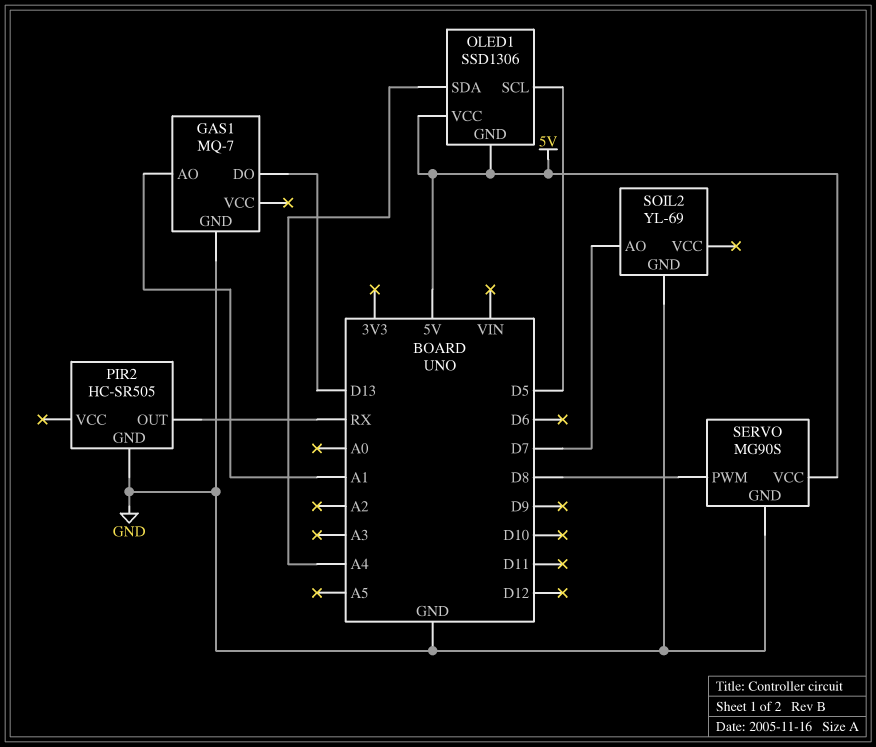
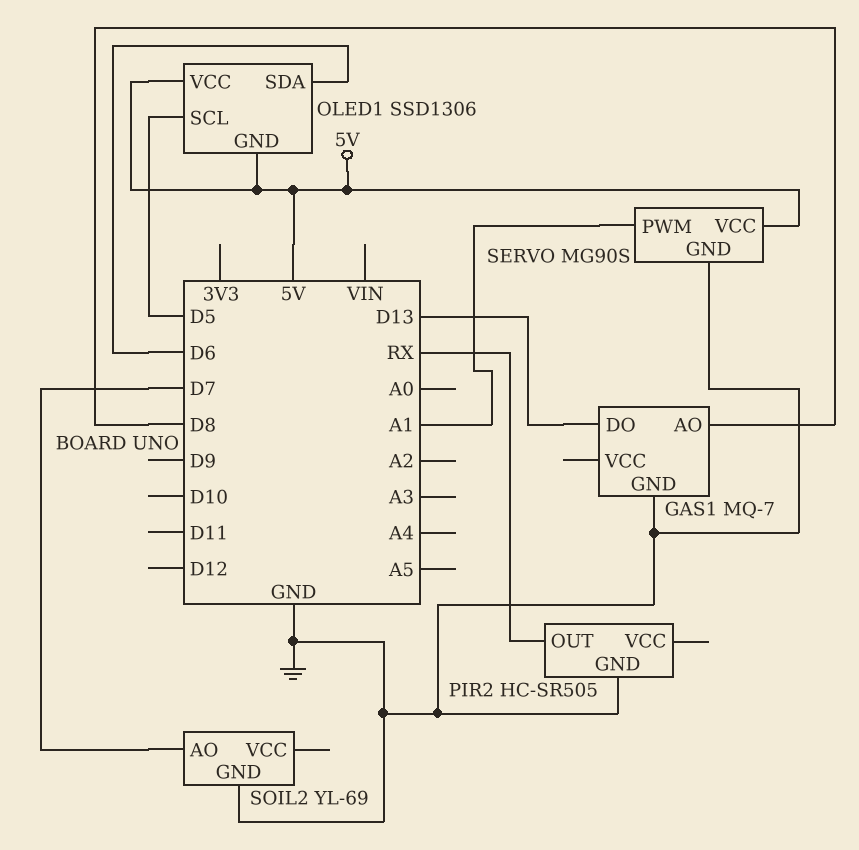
GAS1 pin AO: A1 -> D8
OLED1 pin SDA: A4 -> D6
SERVO pin PWM: D8 -> A1

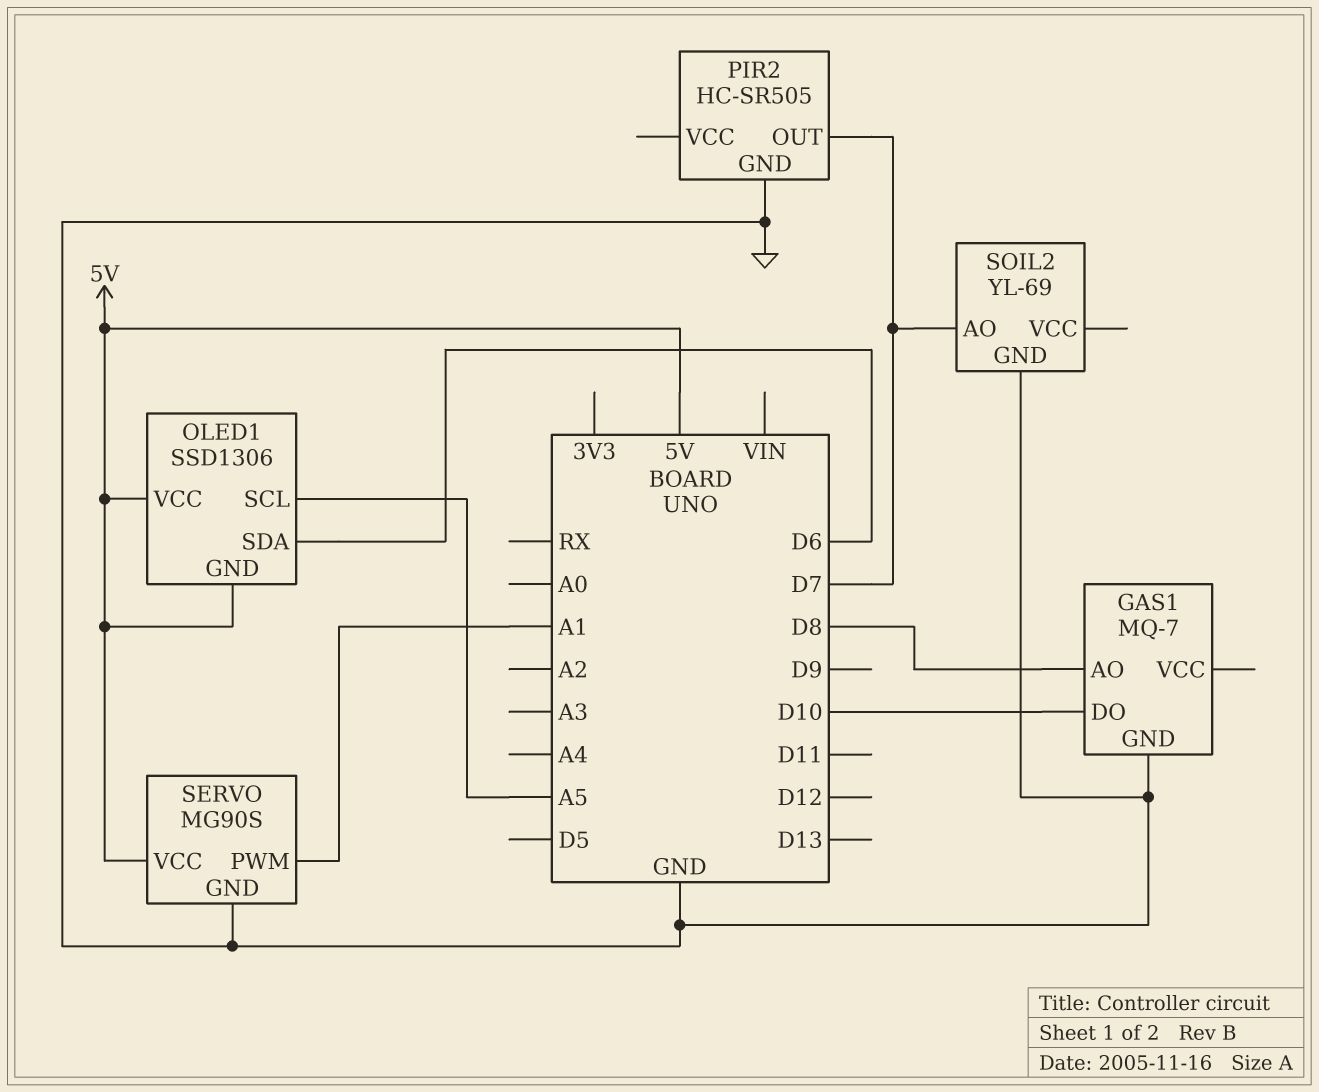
GAS1 pin DO: D13 -> D10
OLED1 pin SCL: D5 -> A5
PIR2 pin OUT: RX -> D7

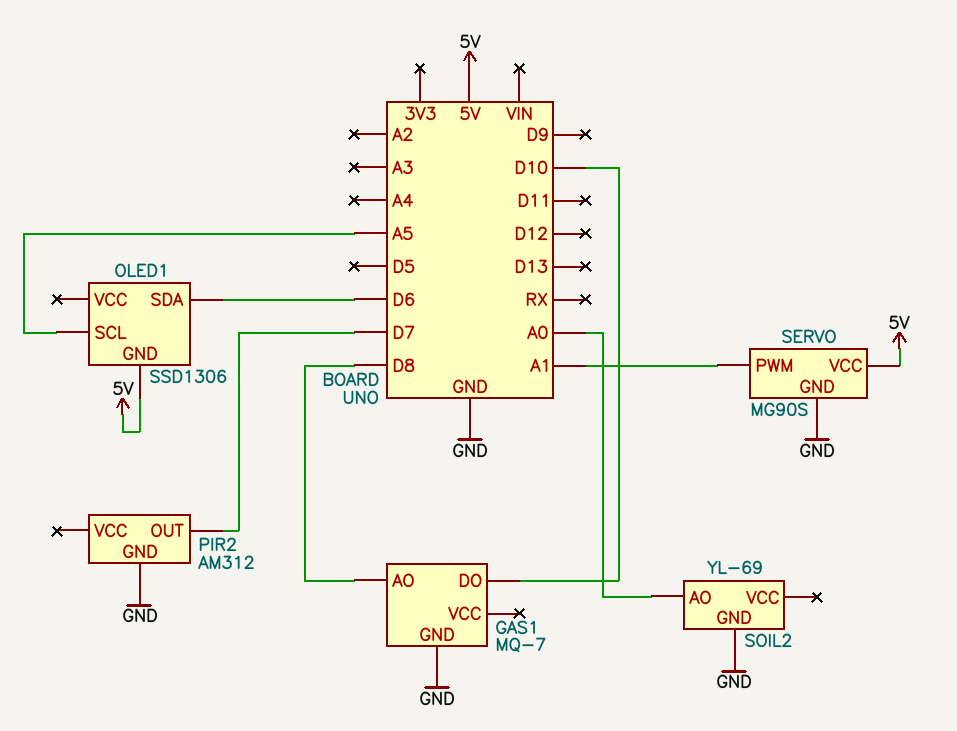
OLED1 pin VCC: 5V -> none
PIR2: HC-SR505 -> AM312
SOIL2 pin AO: D7 -> A0

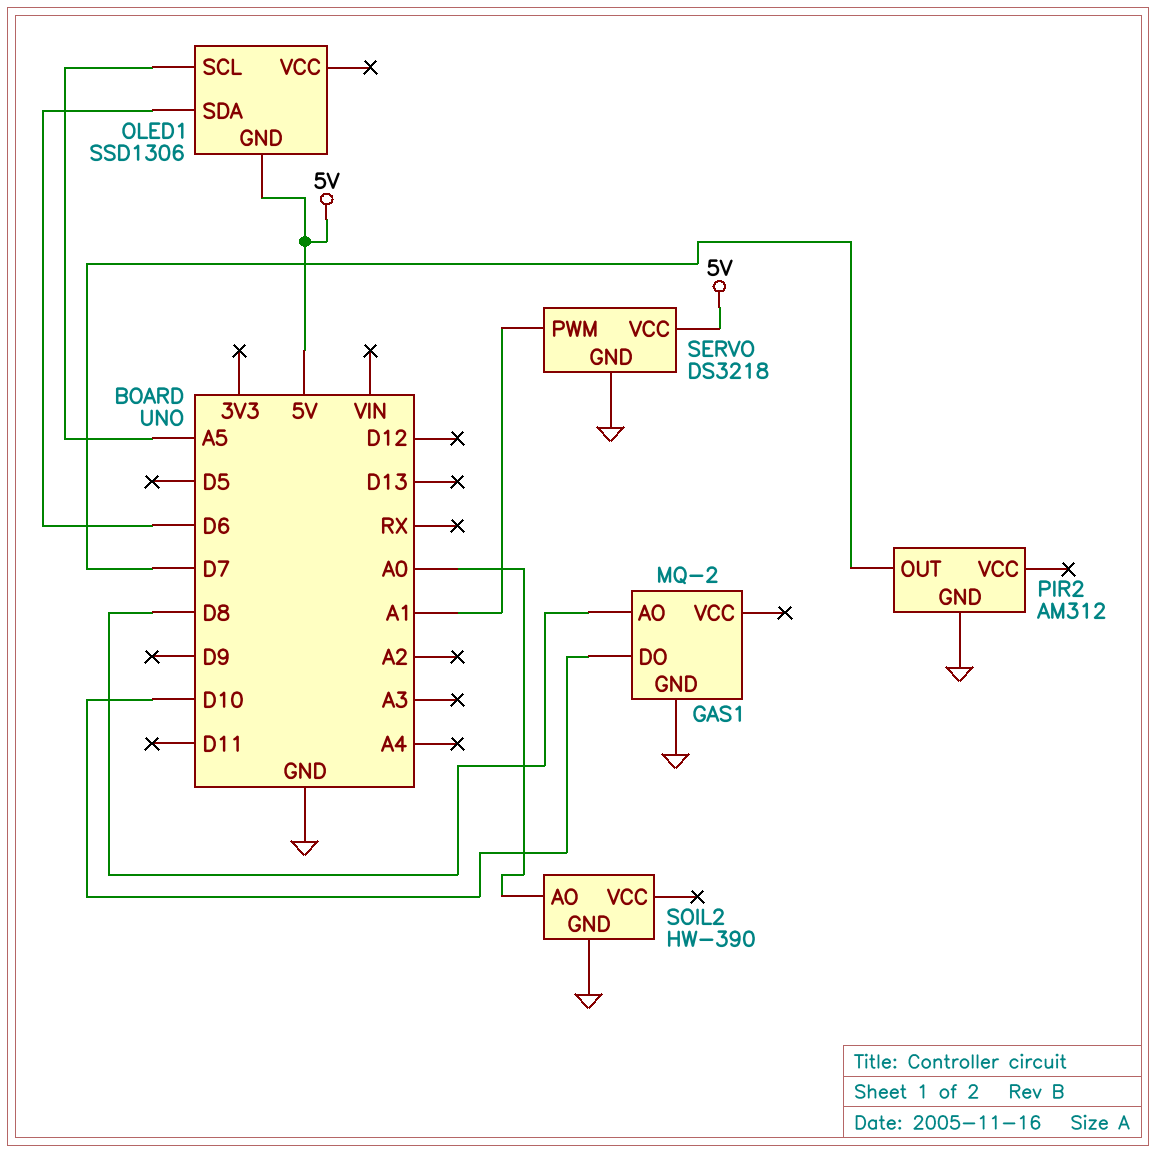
GAS1: MQ-7 -> MQ-2
SERVO: MG90S -> DS3218
SOIL2: YL-69 -> HW-390

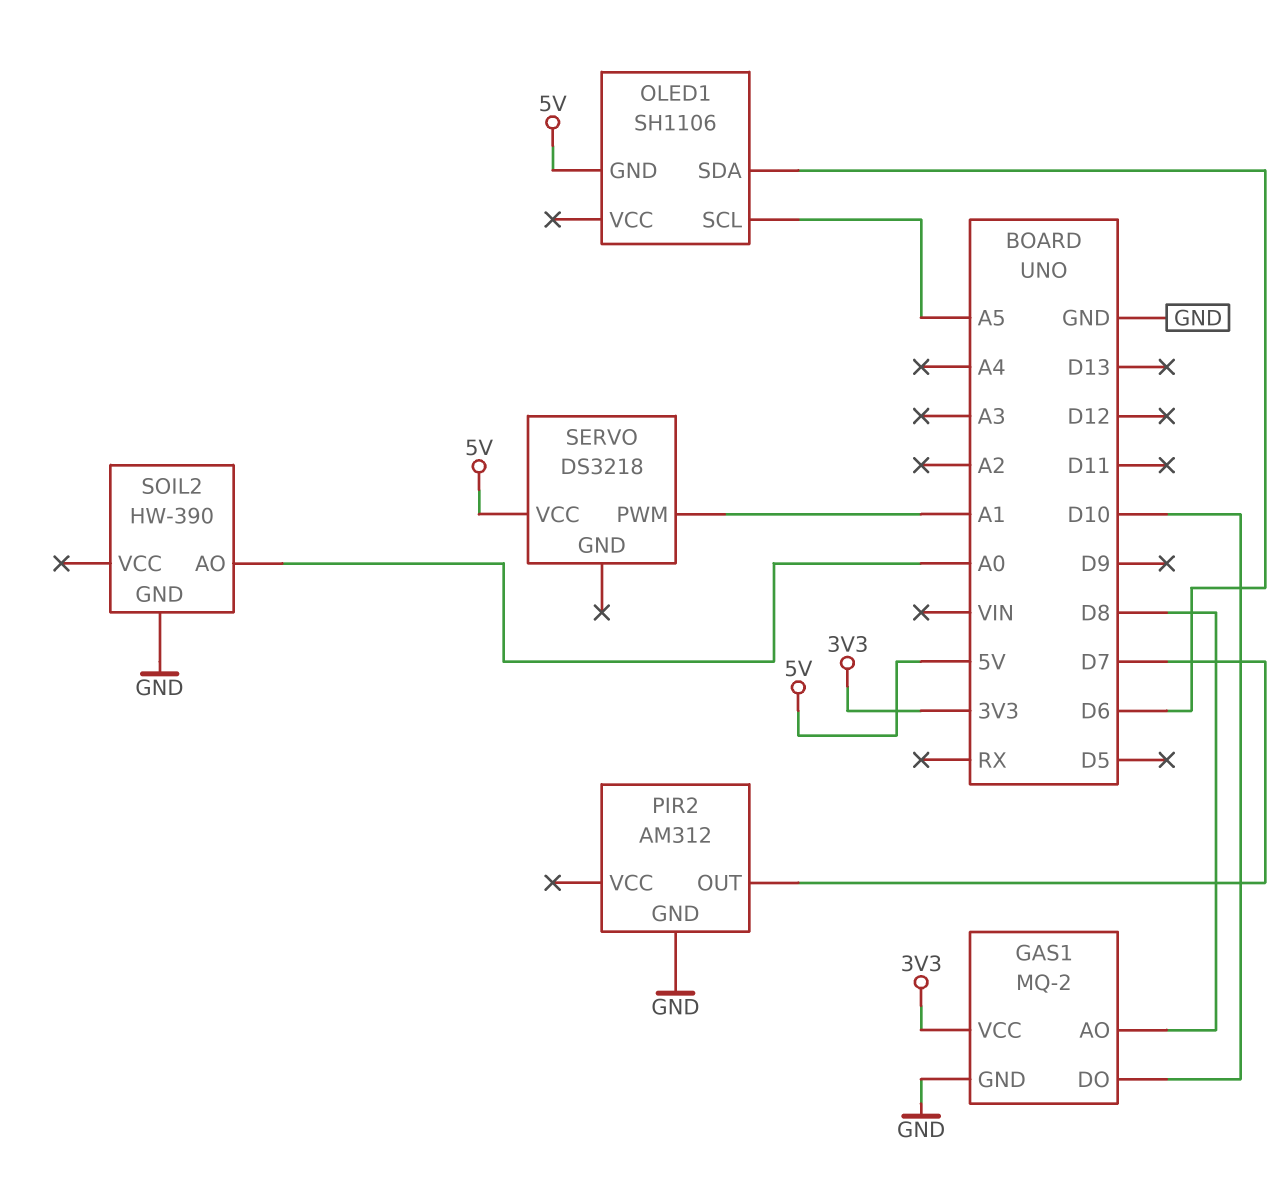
GAS1 pin VCC: none -> 3V3
OLED1: SSD1306 -> SH1106
SERVO pin GND: GND -> none

